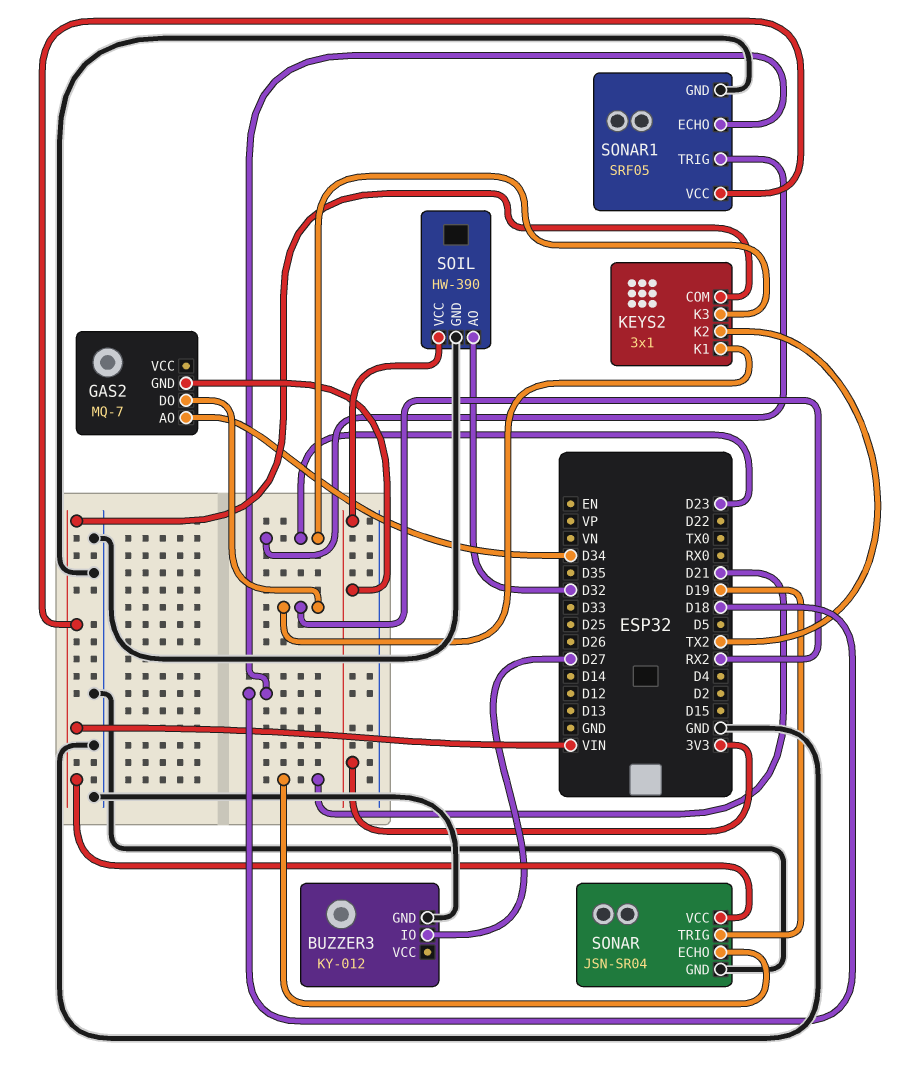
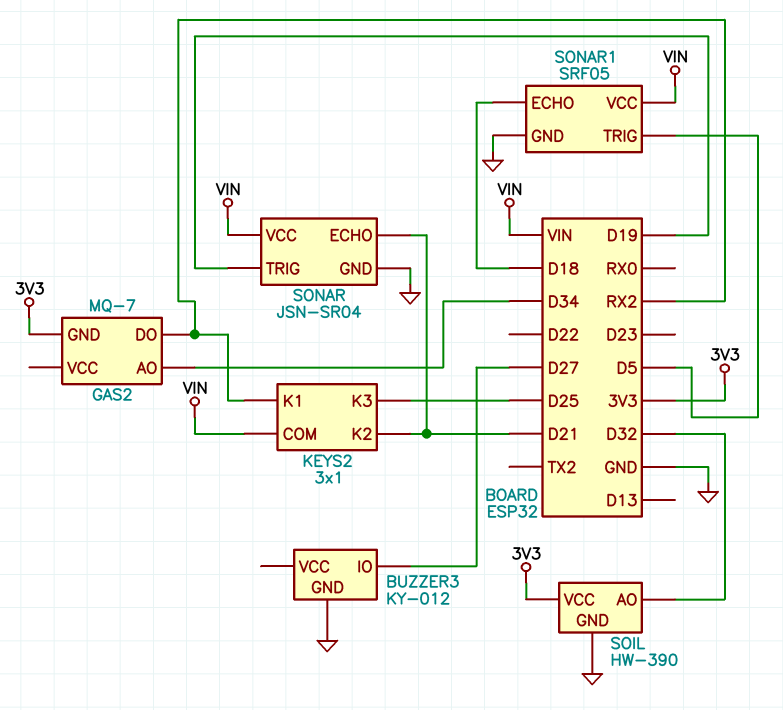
KEYS2 pin K2: TX2 -> D21
KEYS2 pin K3: D23 -> D25
SONAR1 pin TRIG: D23 -> D5

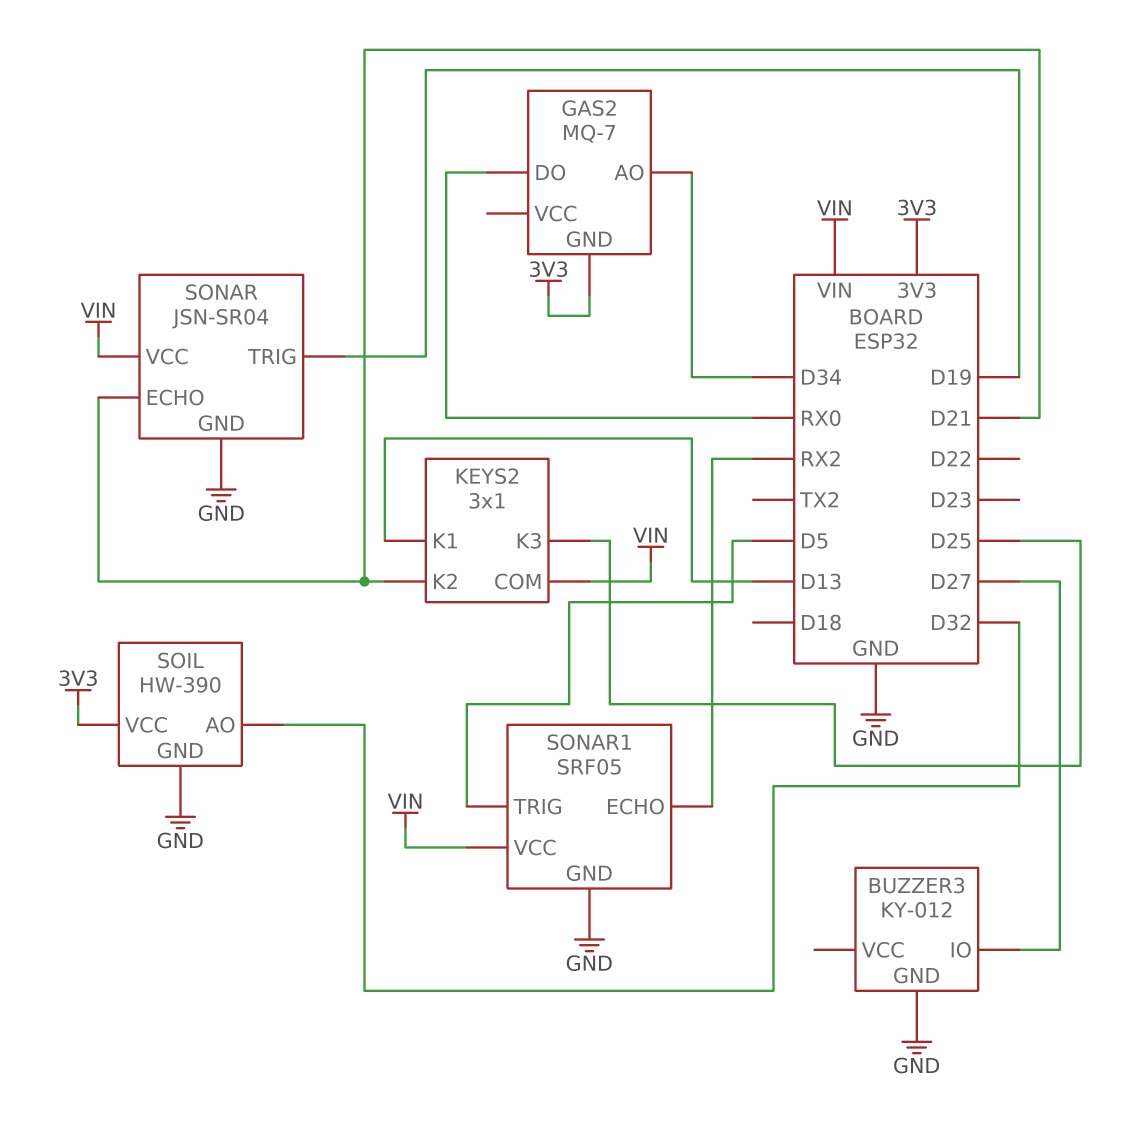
GAS2 pin DO: RX2 -> RX0
KEYS2 pin K1: RX2 -> D13
SONAR1 pin ECHO: D18 -> RX2

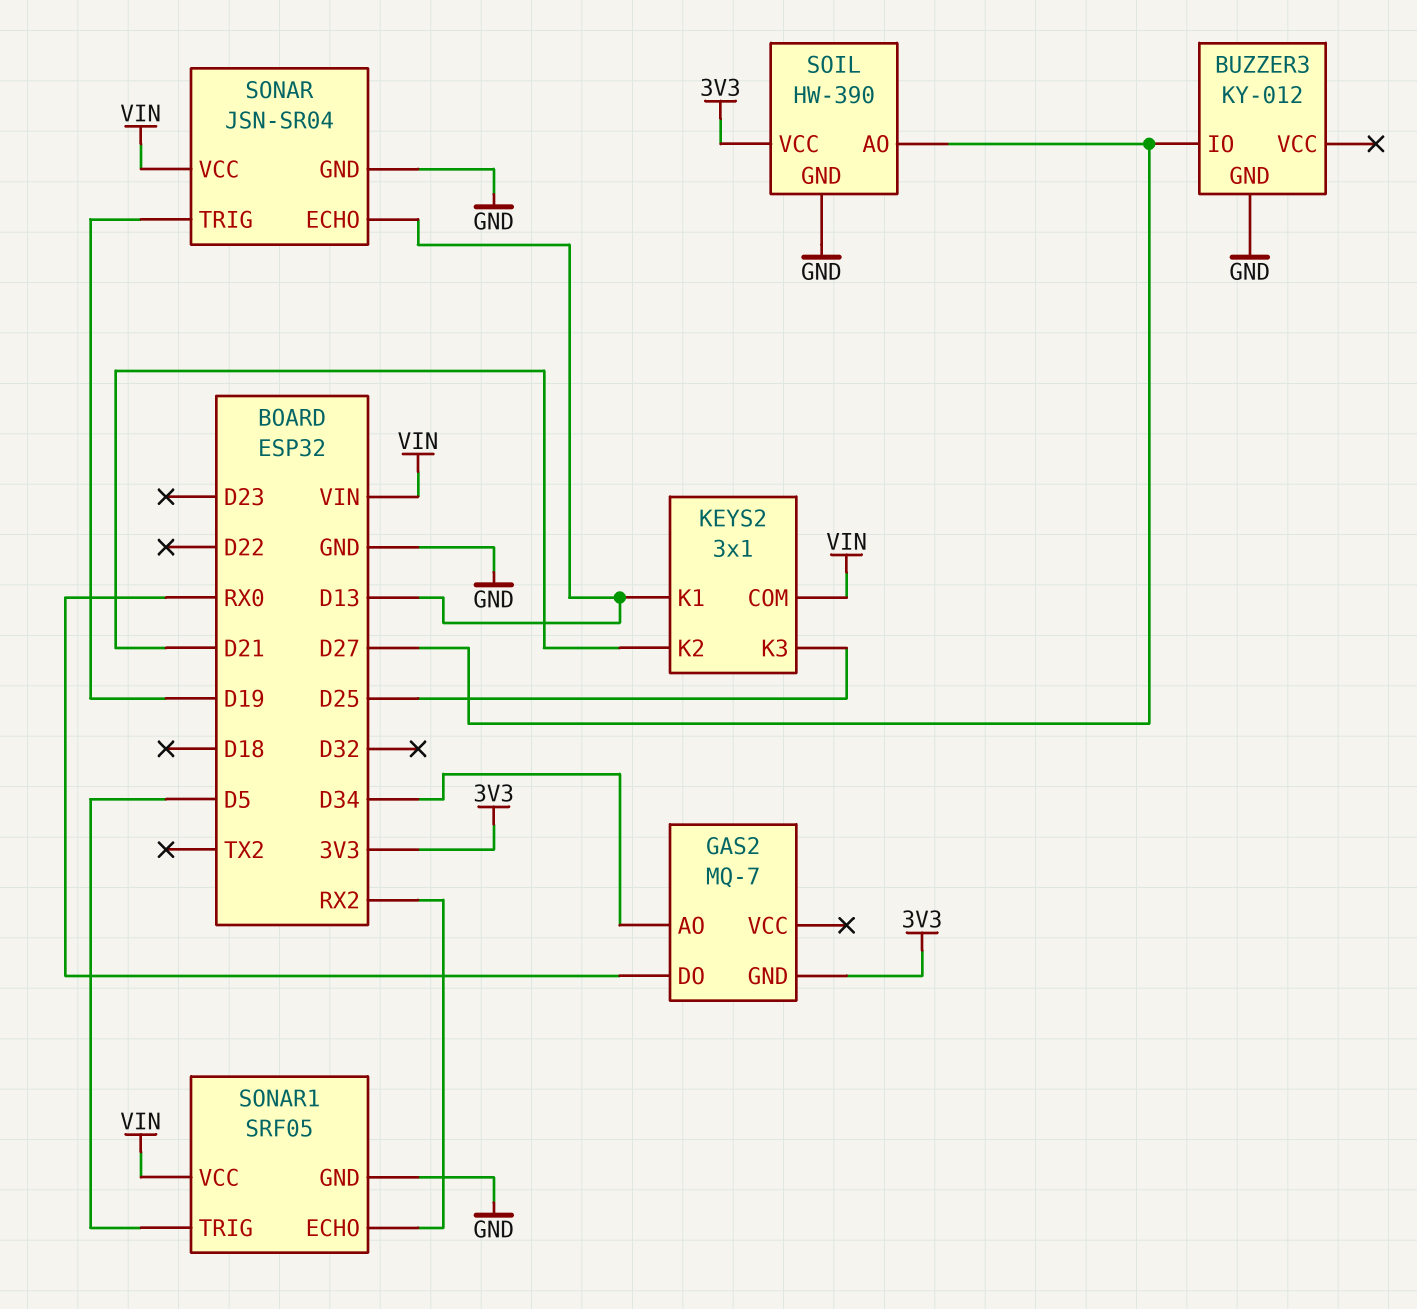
SOIL pin AO: D32 -> D27
SONAR pin ECHO: D21 -> D13

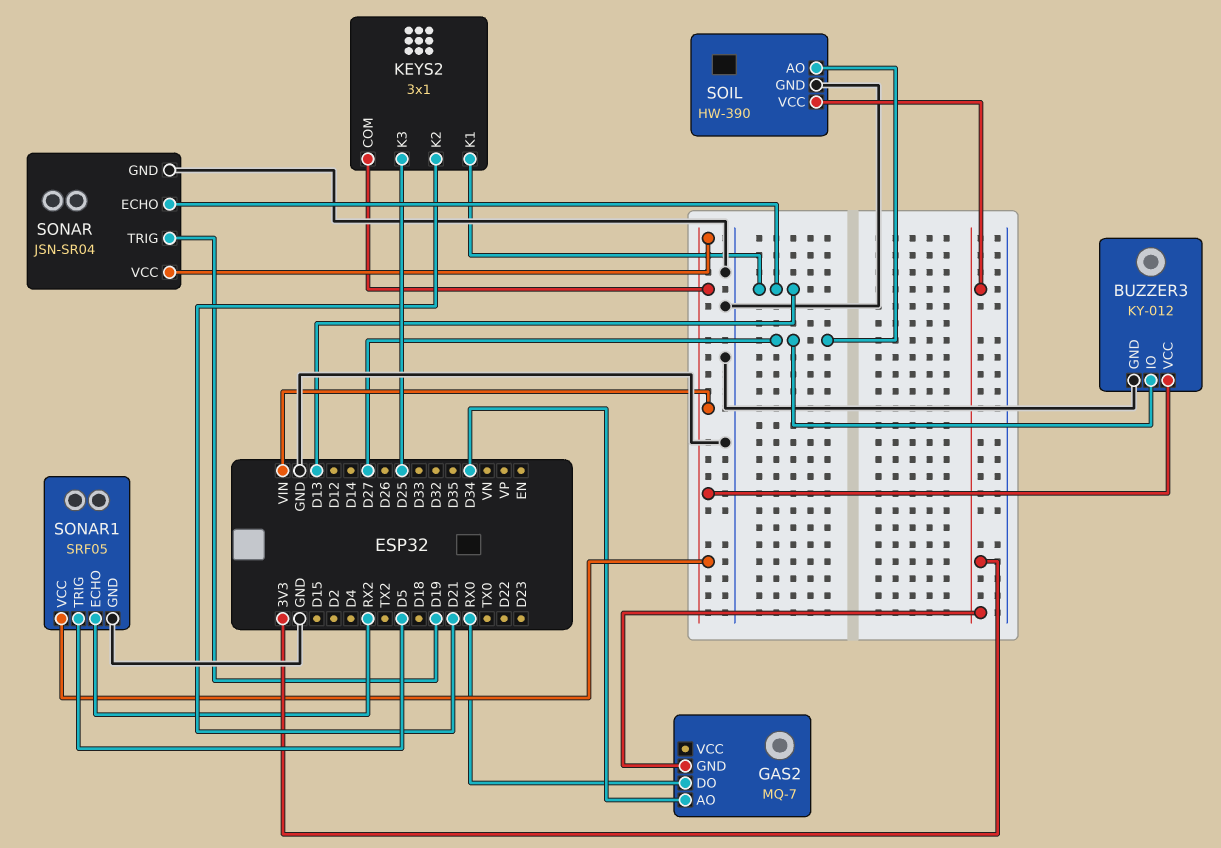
BUZZER3 pin VCC: none -> VIN

